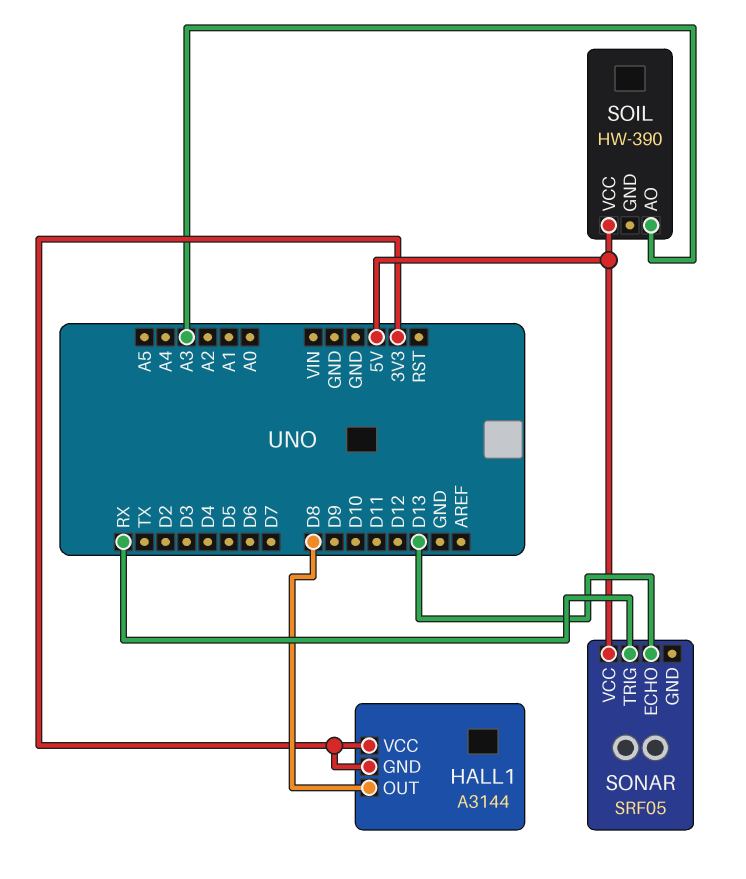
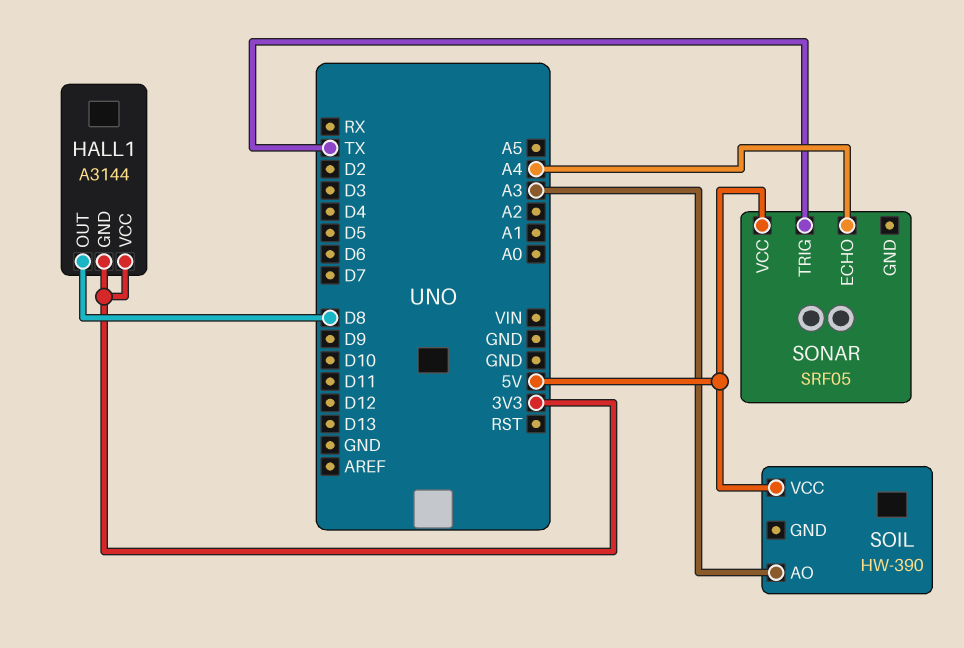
SONAR pin ECHO: D13 -> A4
SONAR pin TRIG: RX -> TX

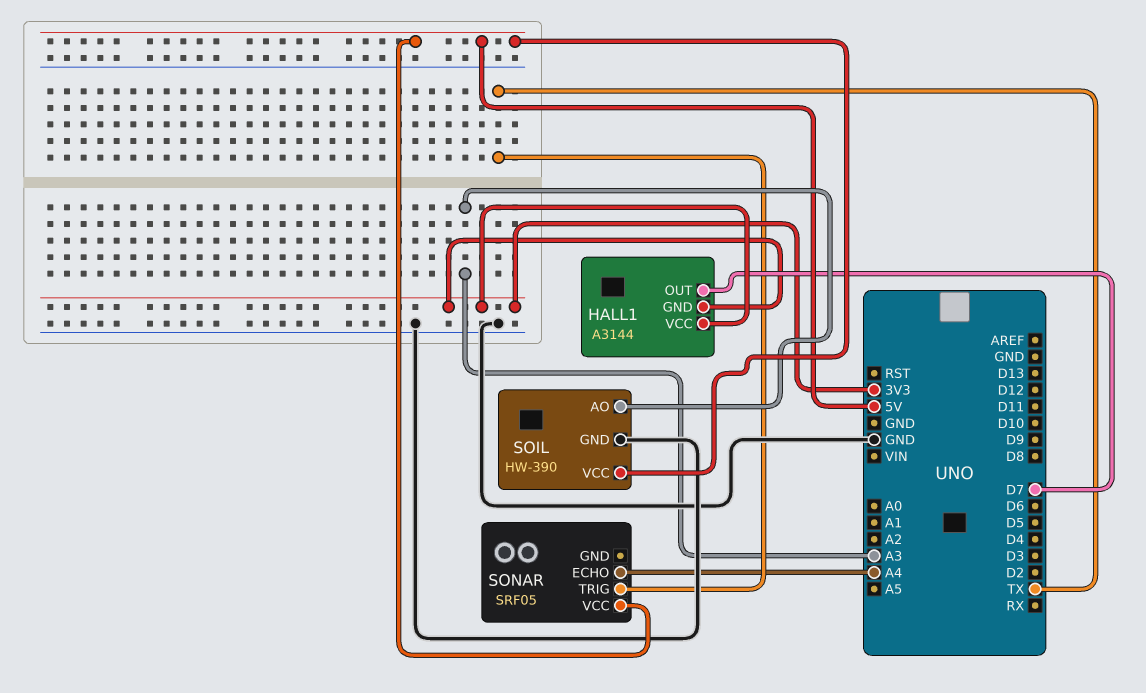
HALL1 pin OUT: D8 -> D7
SOIL pin GND: none -> GND

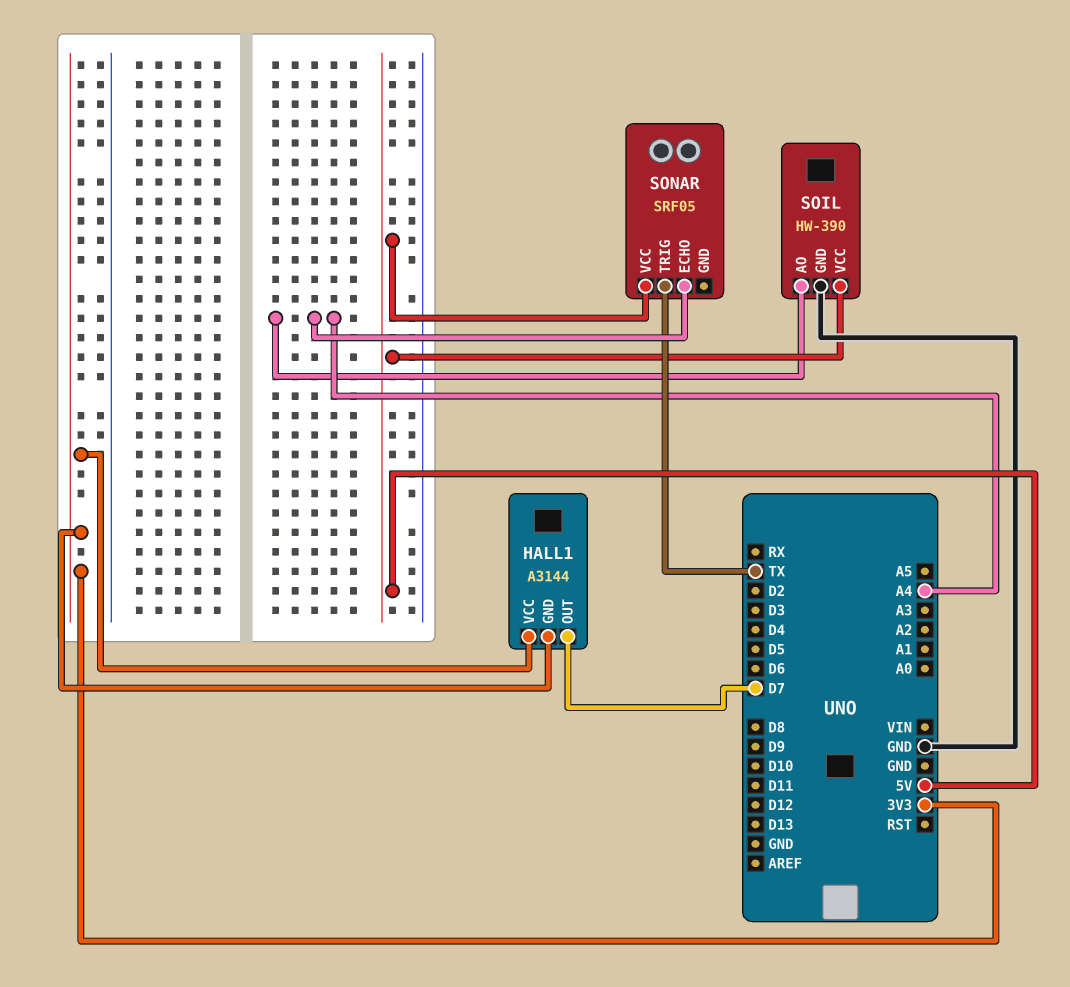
SOIL pin AO: A3 -> A4

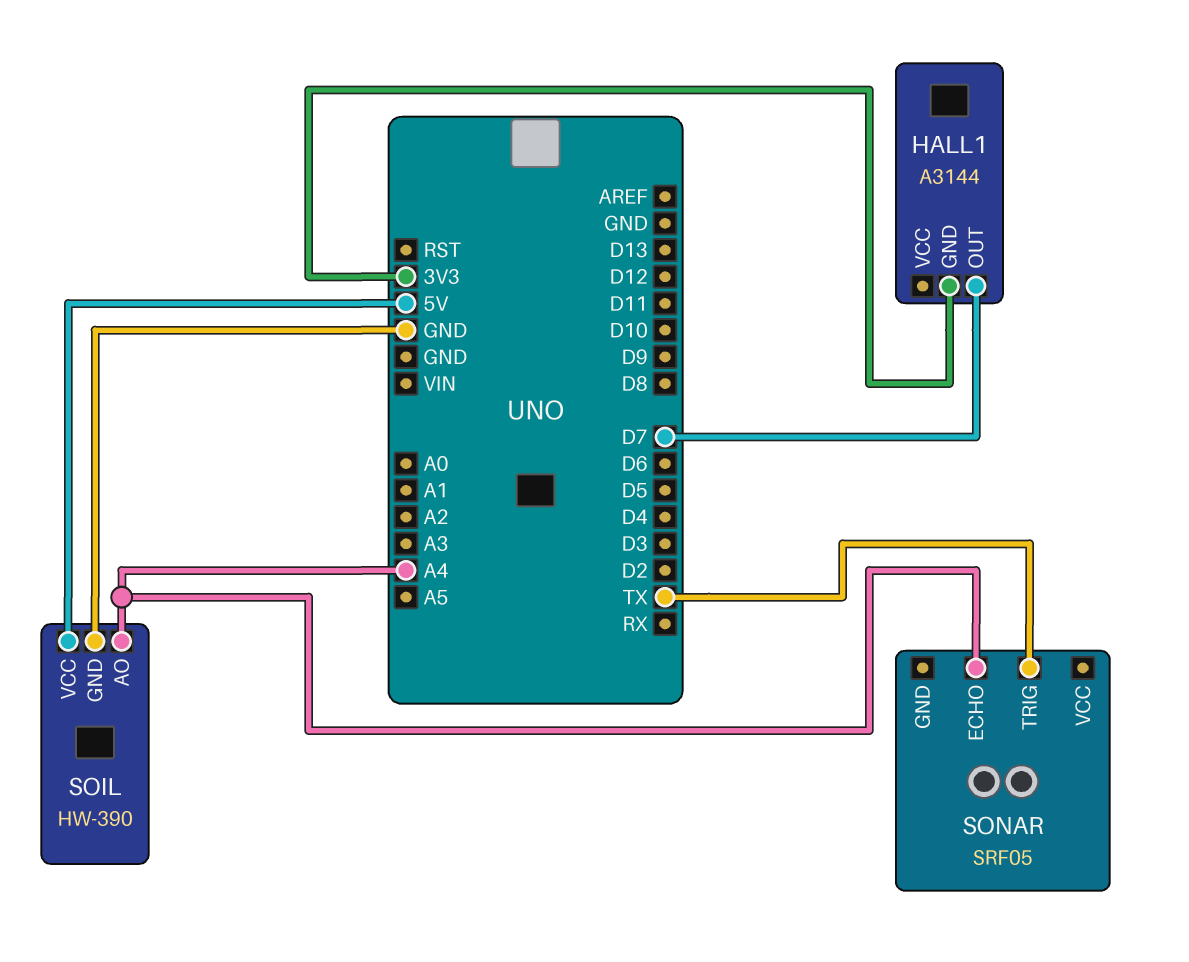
HALL1 pin VCC: 3V3 -> none
SONAR pin VCC: 5V -> none

